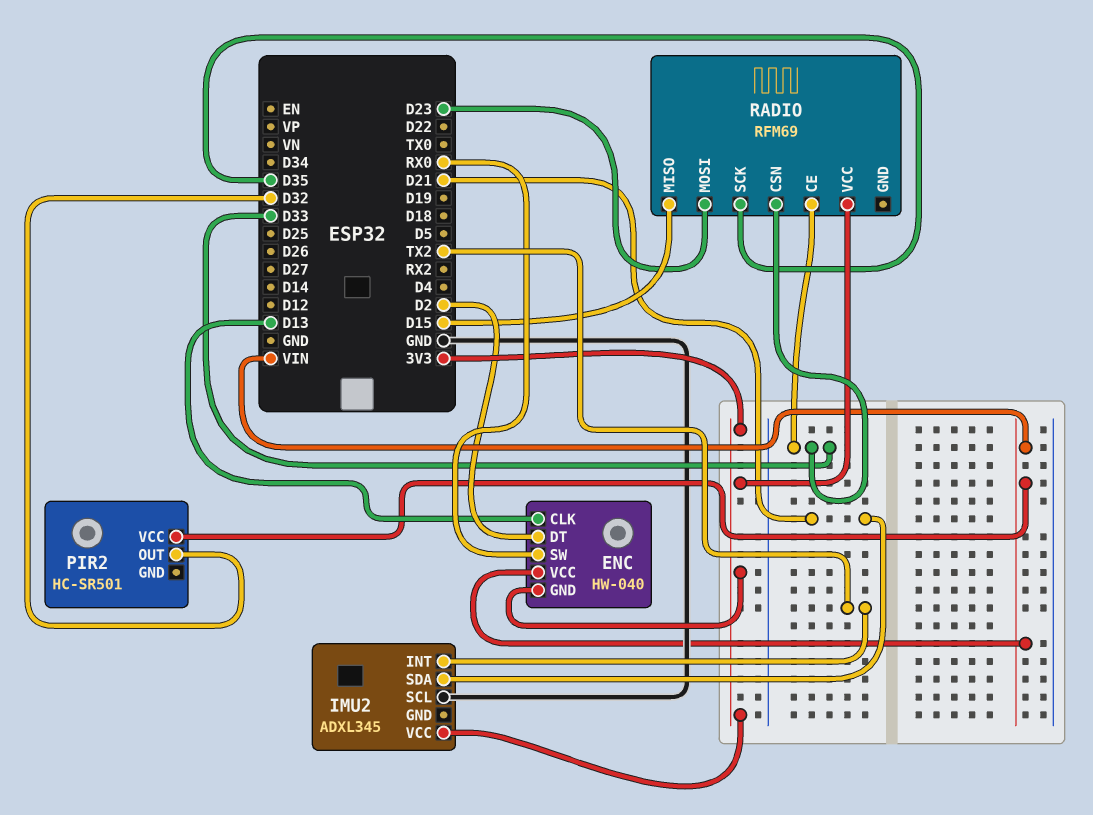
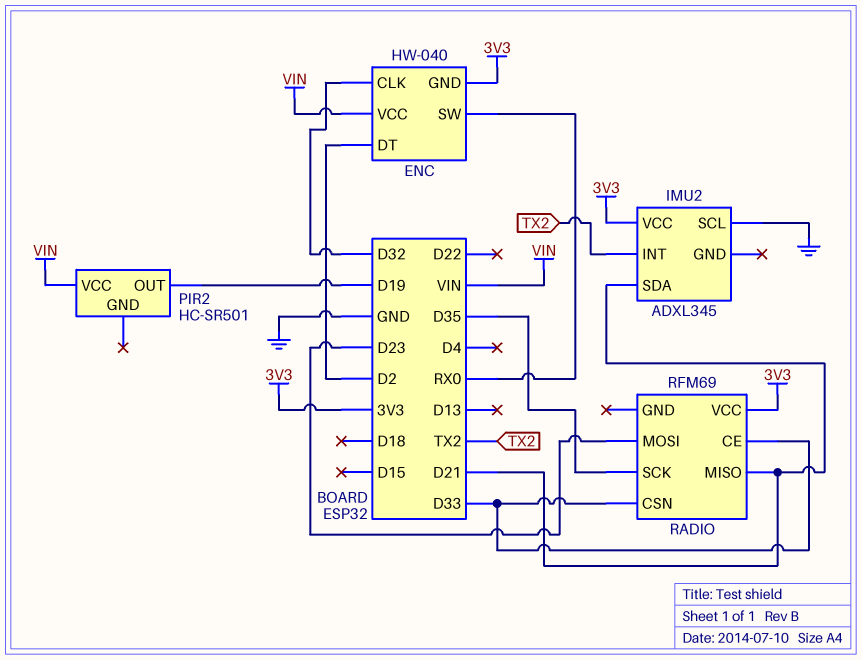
ENC pin CLK: D13 -> D32
PIR2 pin OUT: D32 -> D19
RADIO pin MISO: D15 -> D21

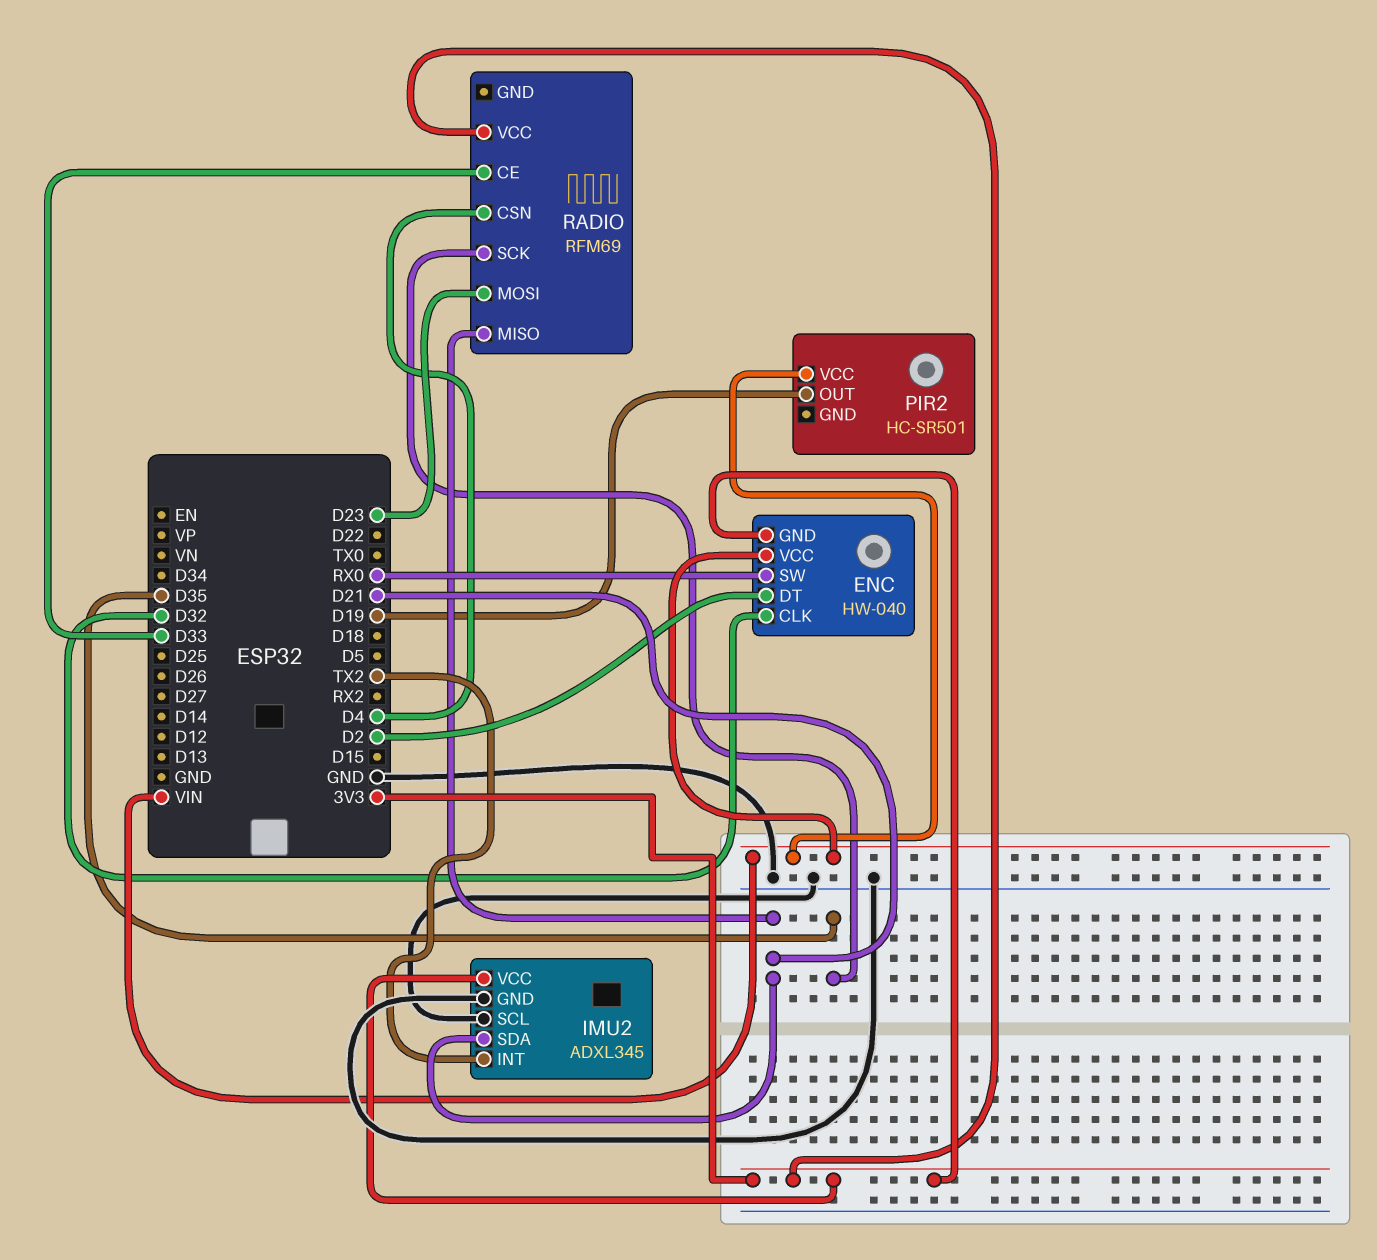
IMU2 pin GND: none -> GND
RADIO pin CSN: D33 -> D4

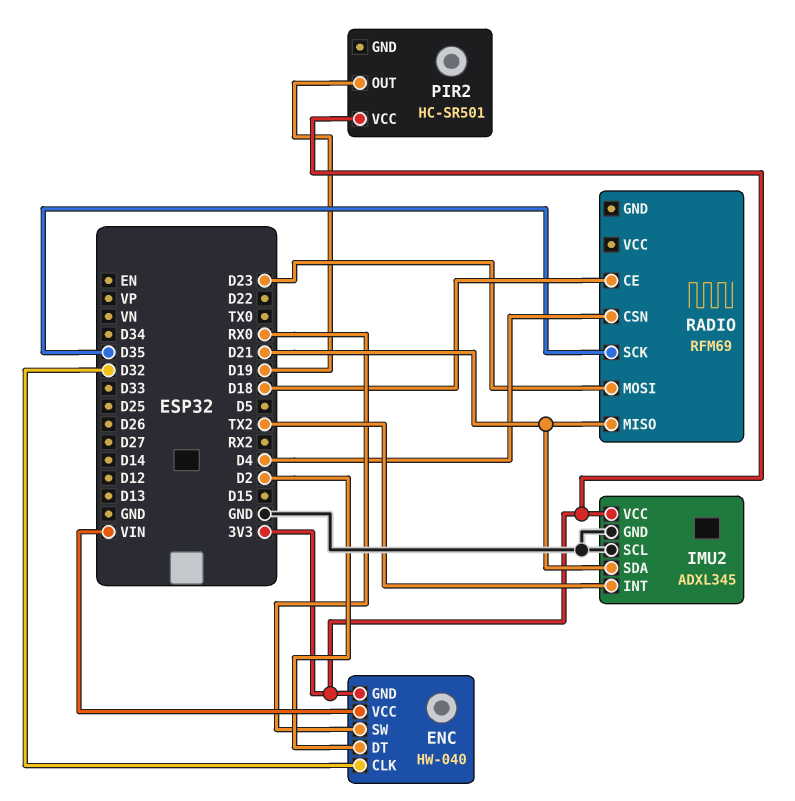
PIR2 pin VCC: VIN -> 3V3
RADIO pin CE: D33 -> D18
RADIO pin VCC: 3V3 -> none

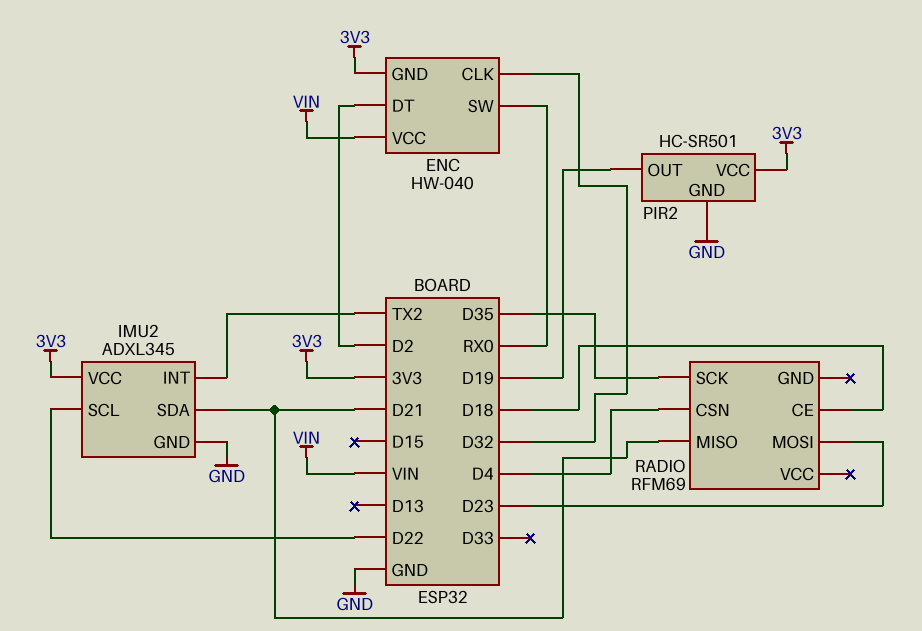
IMU2 pin SCL: GND -> D22
PIR2 pin GND: none -> GND

